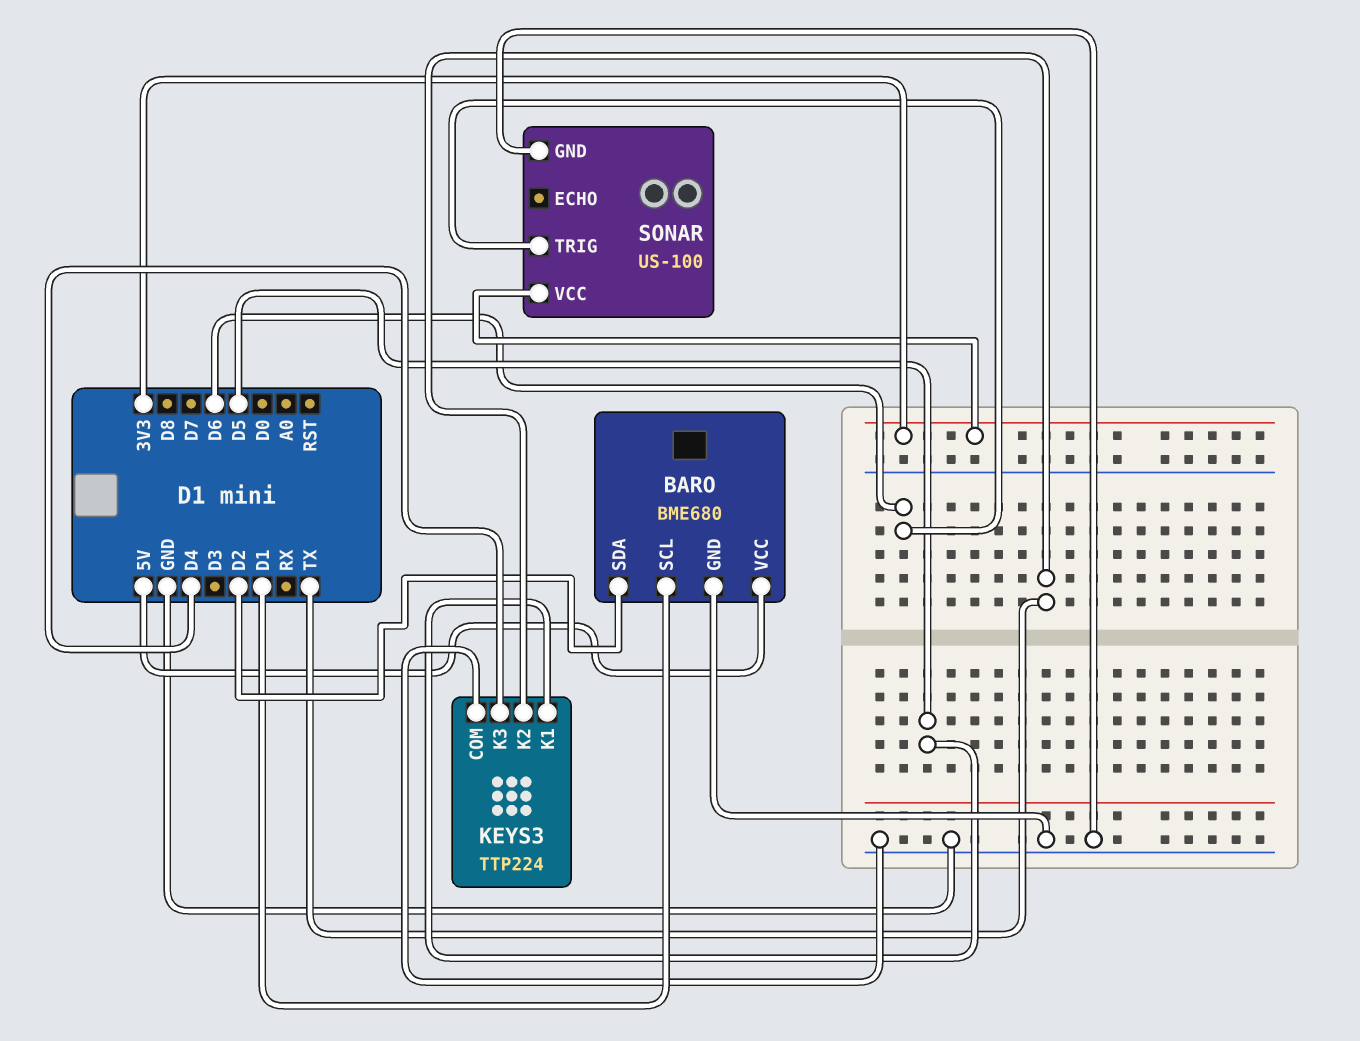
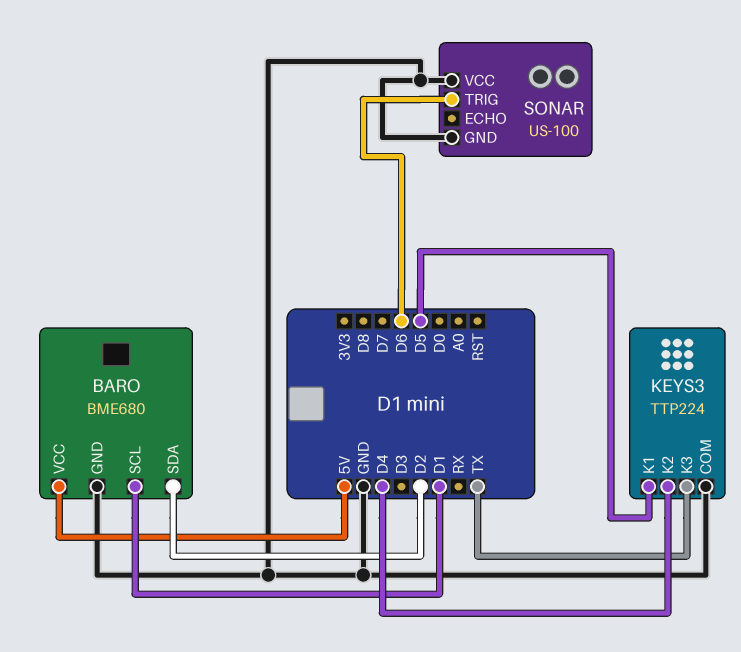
KEYS3 pin K2: TX -> D4
KEYS3 pin K3: D4 -> TX
SONAR pin VCC: 3V3 -> GND

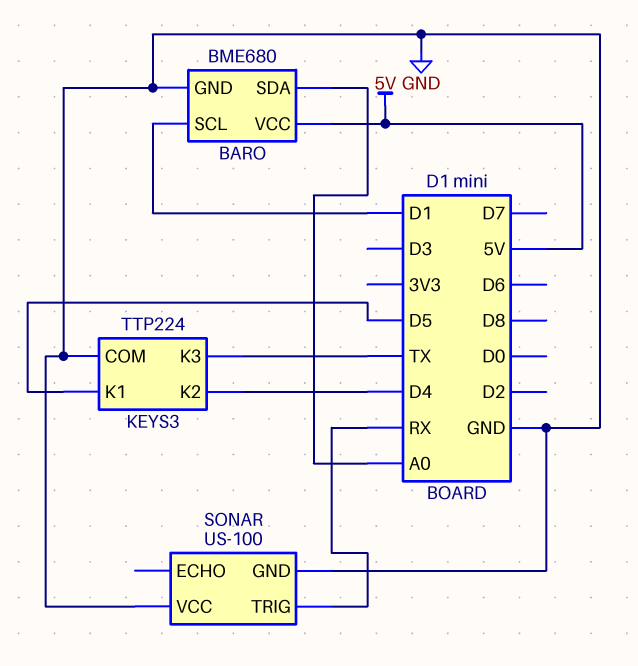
BARO pin SDA: D2 -> A0
SONAR pin TRIG: D6 -> RX

